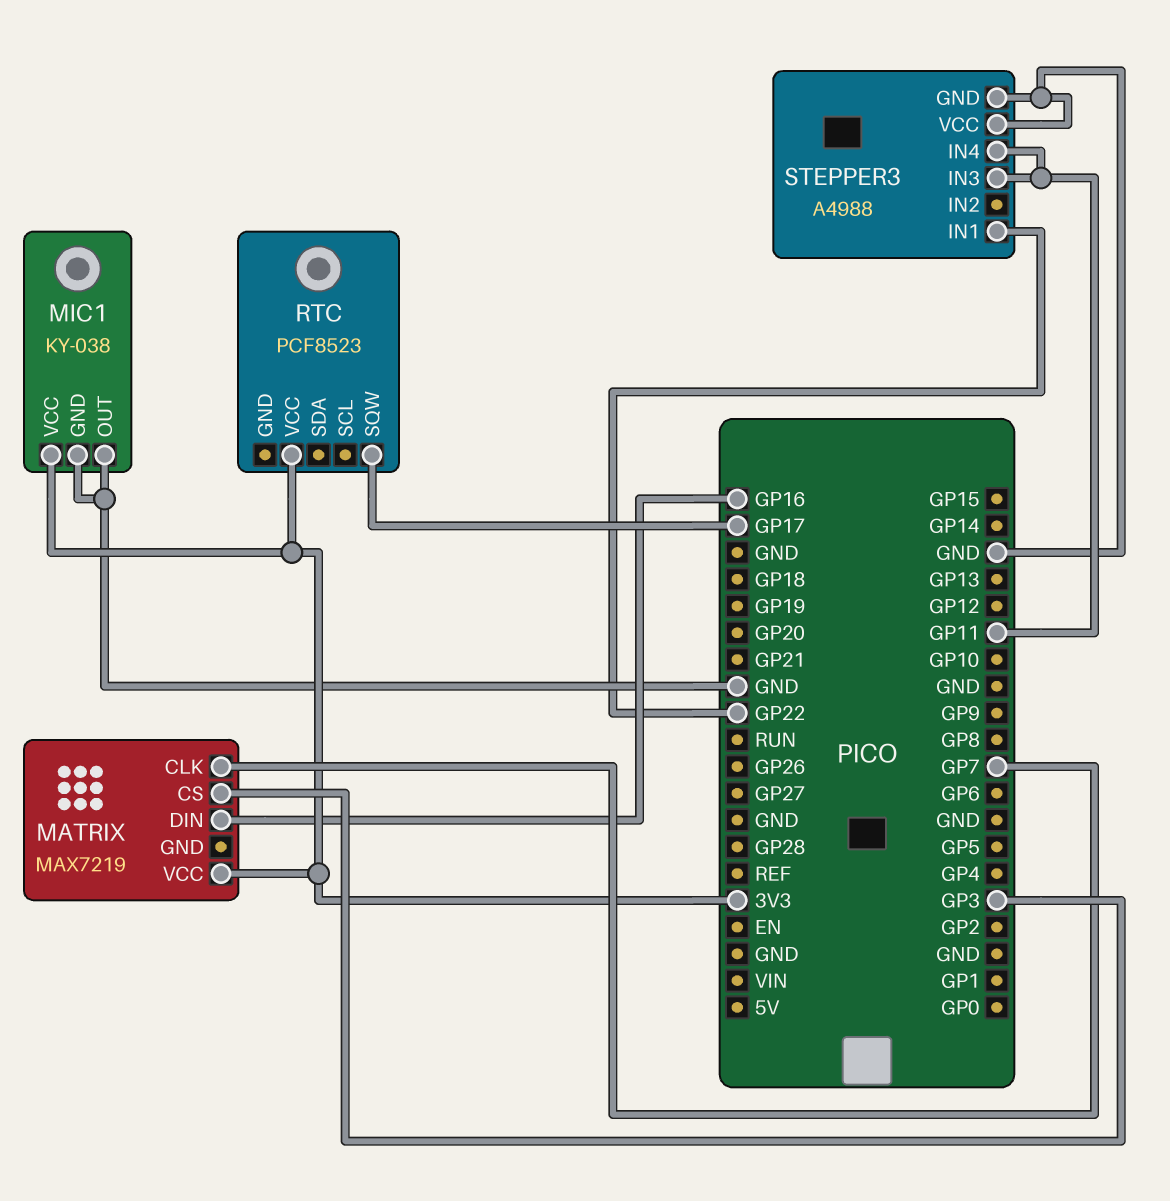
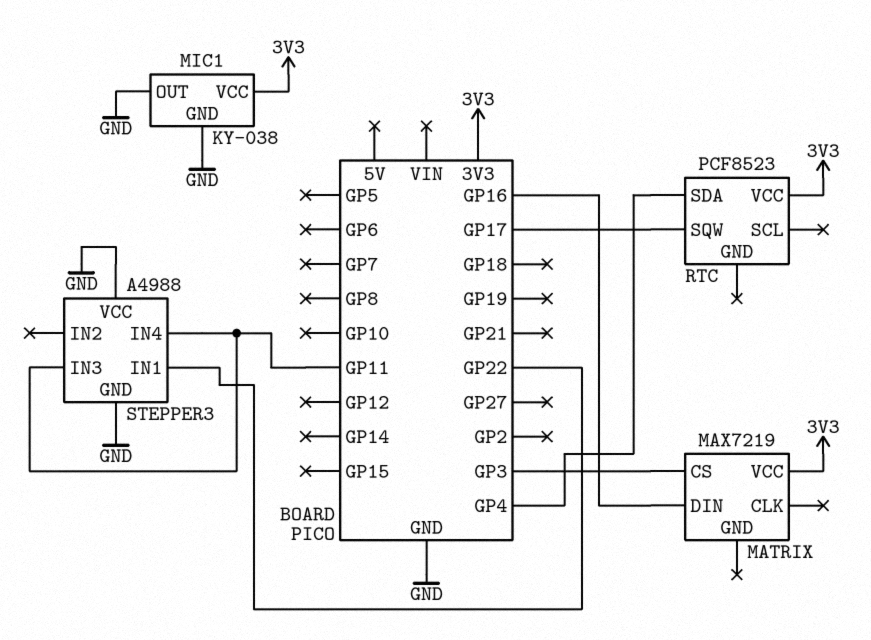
MATRIX pin CLK: GP7 -> none
RTC pin SDA: none -> GP4

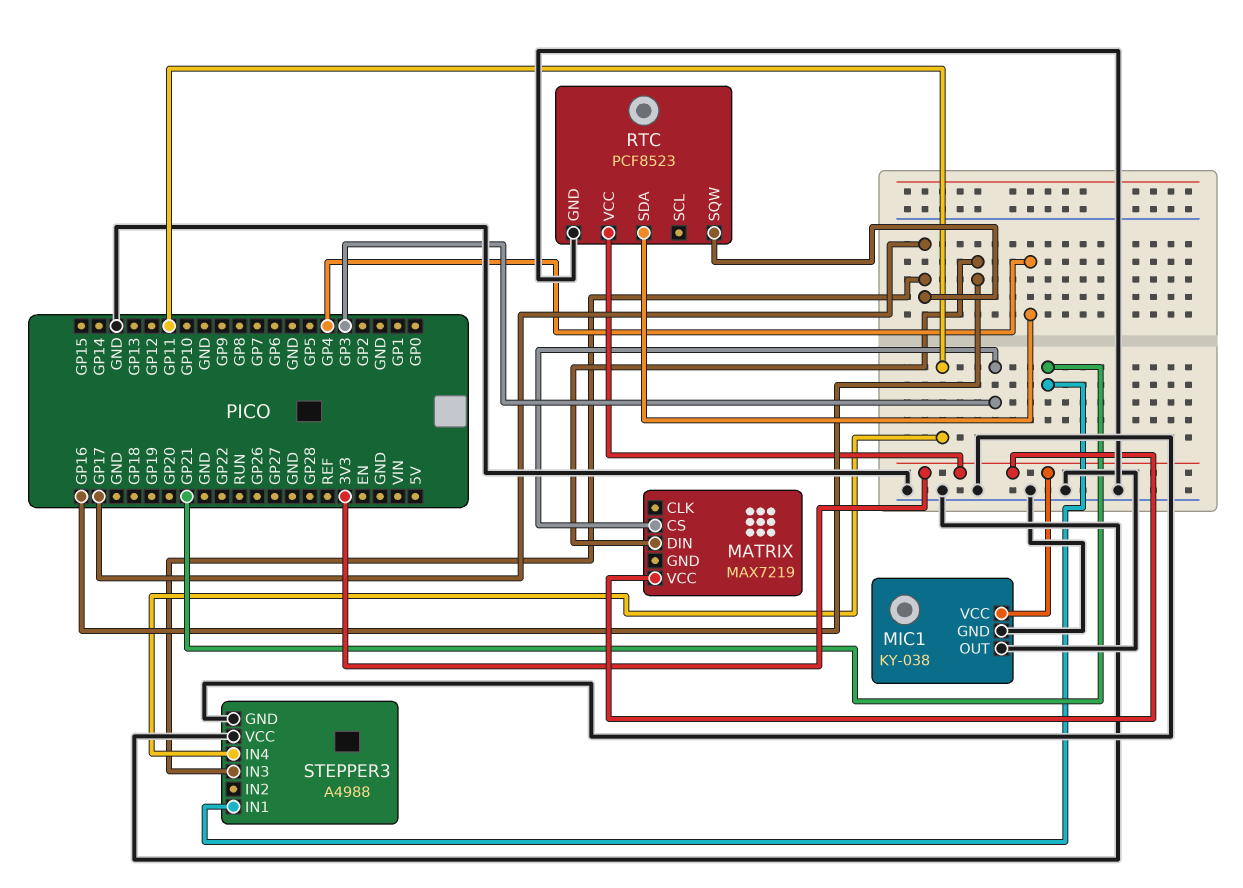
RTC pin GND: none -> GND
STEPPER3 pin IN1: GP22 -> GP21
STEPPER3 pin IN3: GP11 -> GP17

